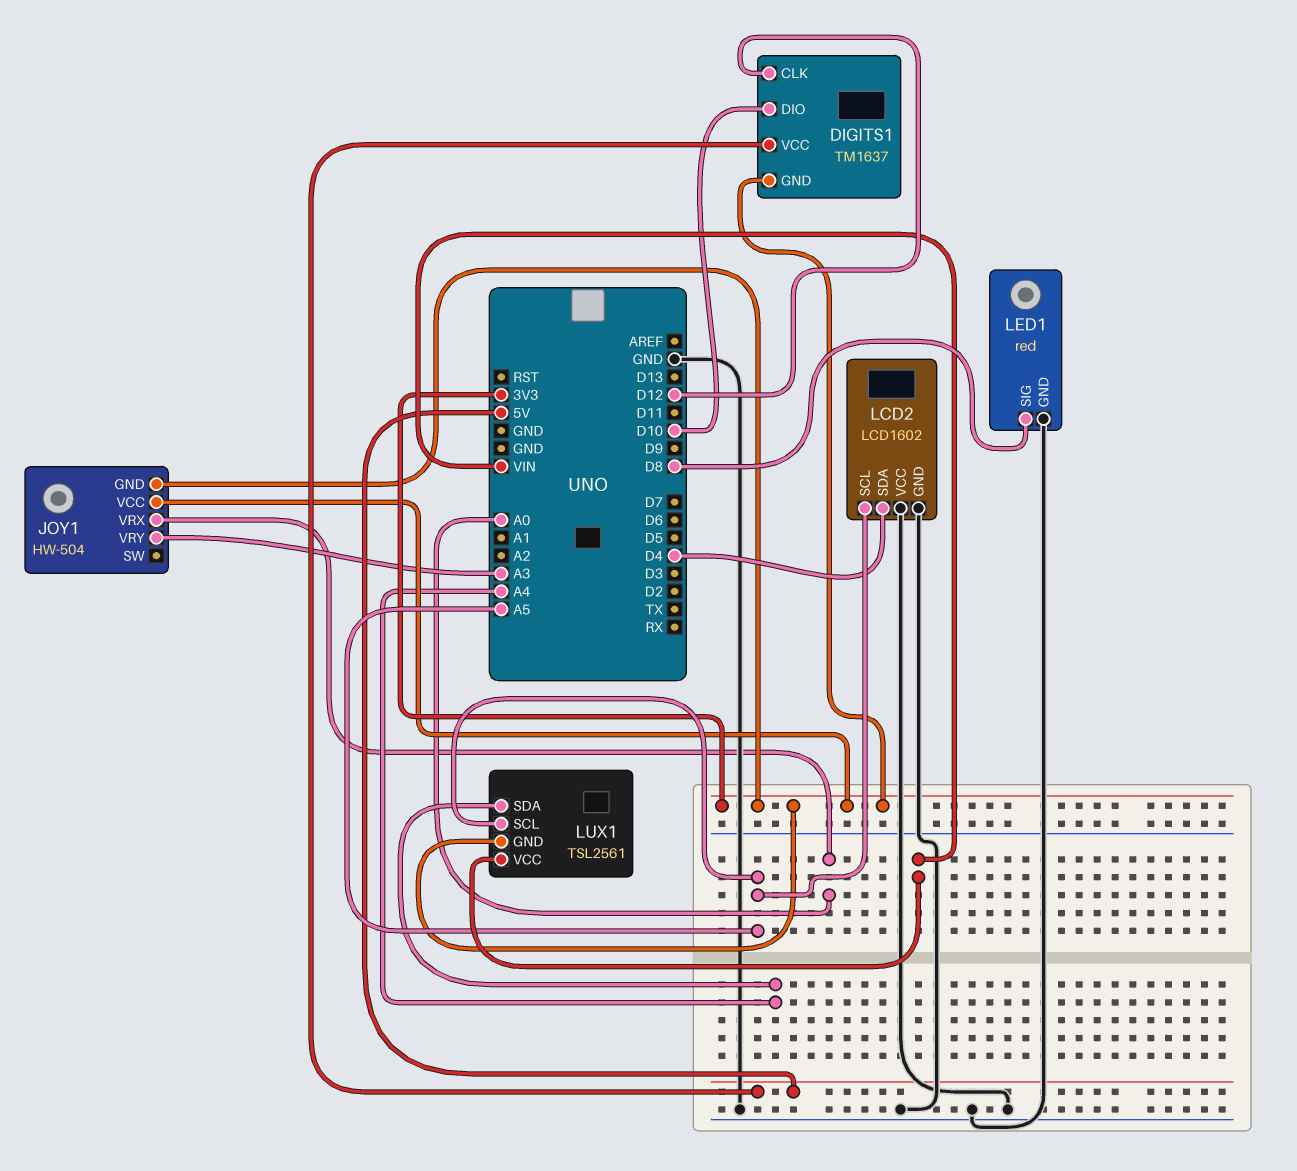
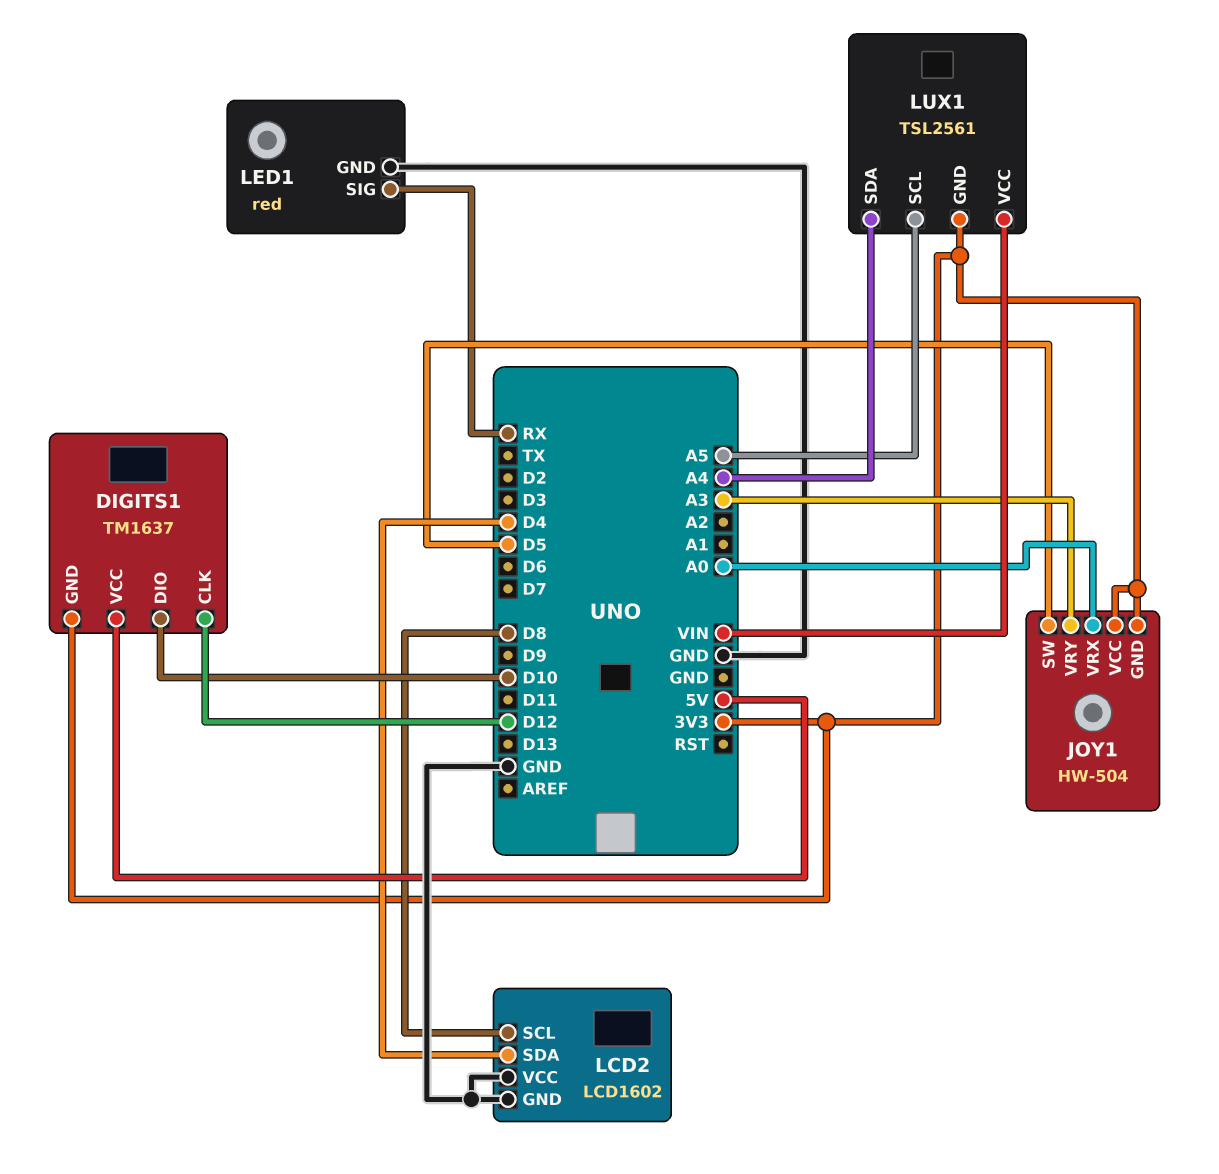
JOY1 pin SW: none -> D5
LCD2 pin SCL: A5 -> D8
LED1 pin SIG: D8 -> RX

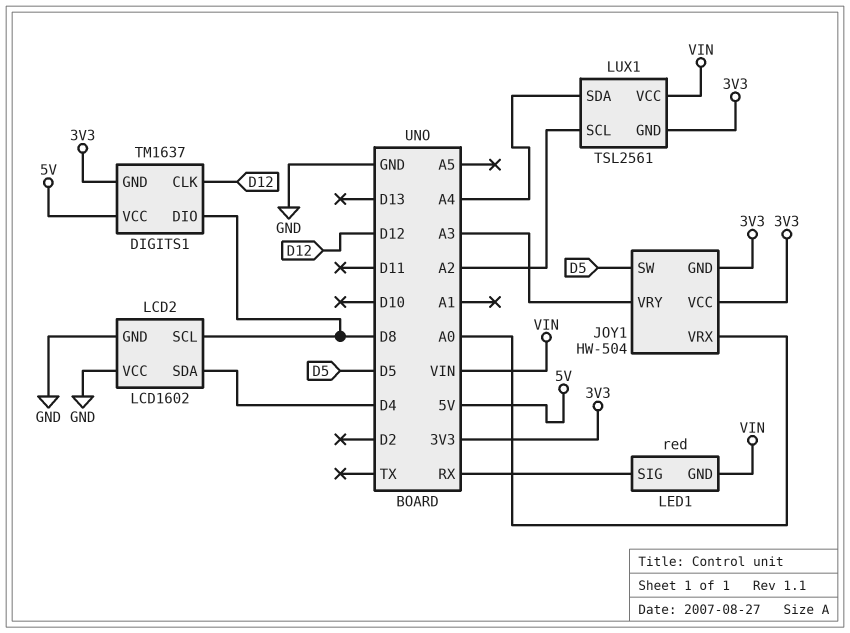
DIGITS1 pin DIO: D10 -> D8
LED1 pin GND: GND -> VIN
LUX1 pin SCL: A5 -> A2

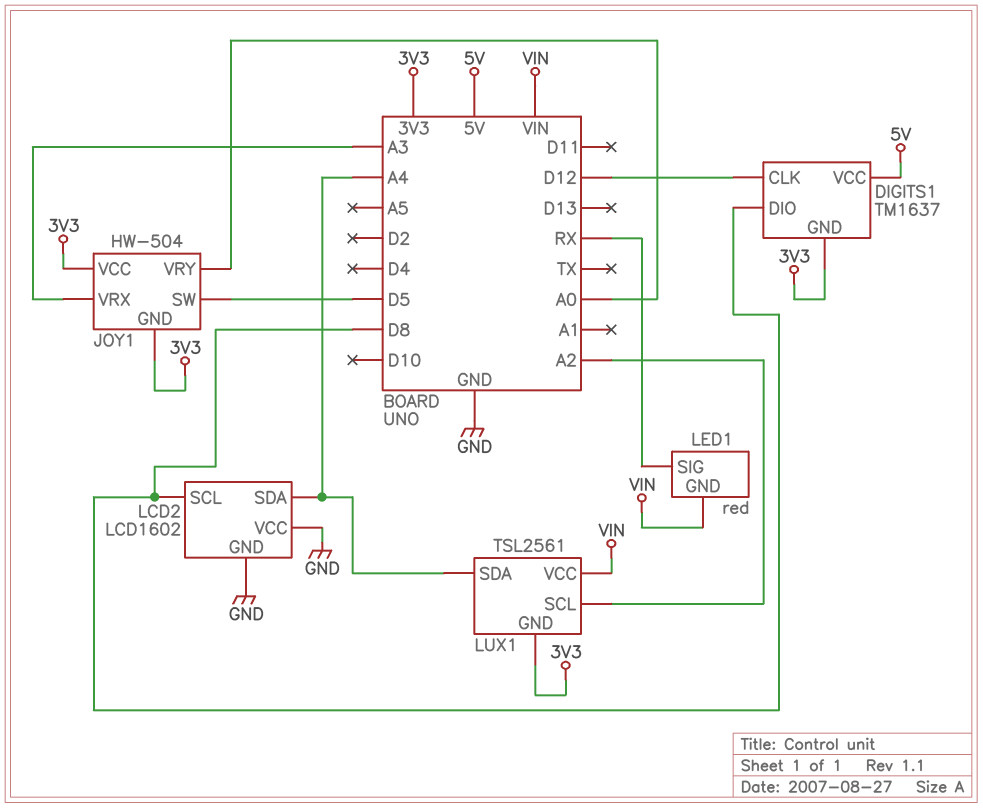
JOY1 pin VRX: A0 -> A3
JOY1 pin VRY: A3 -> A0
LCD2 pin SDA: D4 -> A4

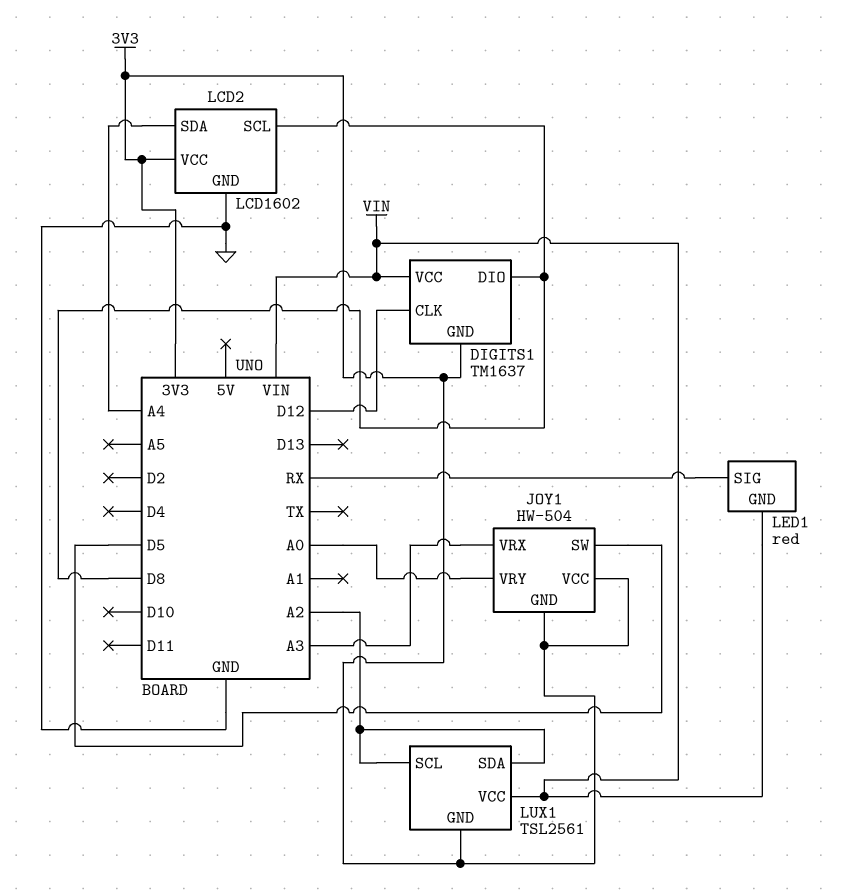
DIGITS1 pin VCC: 5V -> VIN
LCD2 pin VCC: GND -> 3V3
LUX1 pin SDA: A4 -> A2

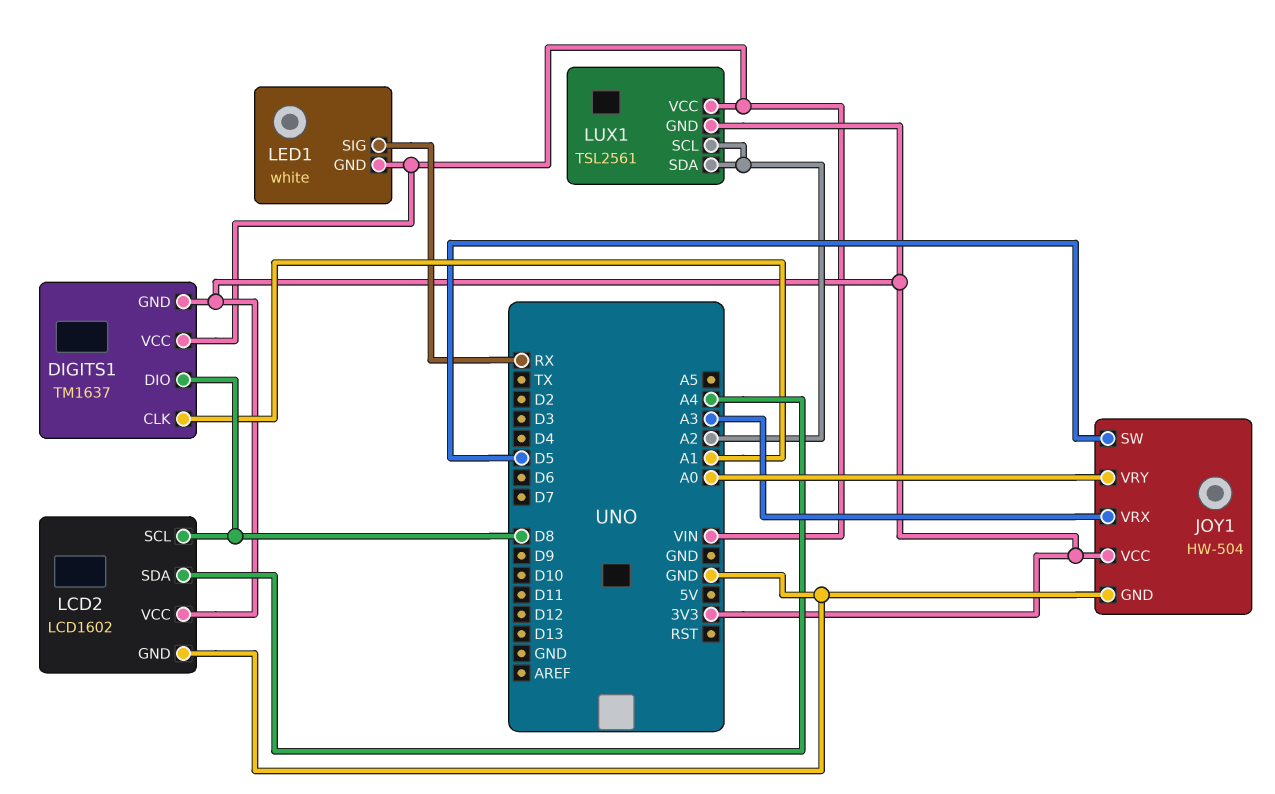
DIGITS1 pin CLK: D12 -> A1
JOY1 pin GND: 3V3 -> GND
LED1: red -> white

